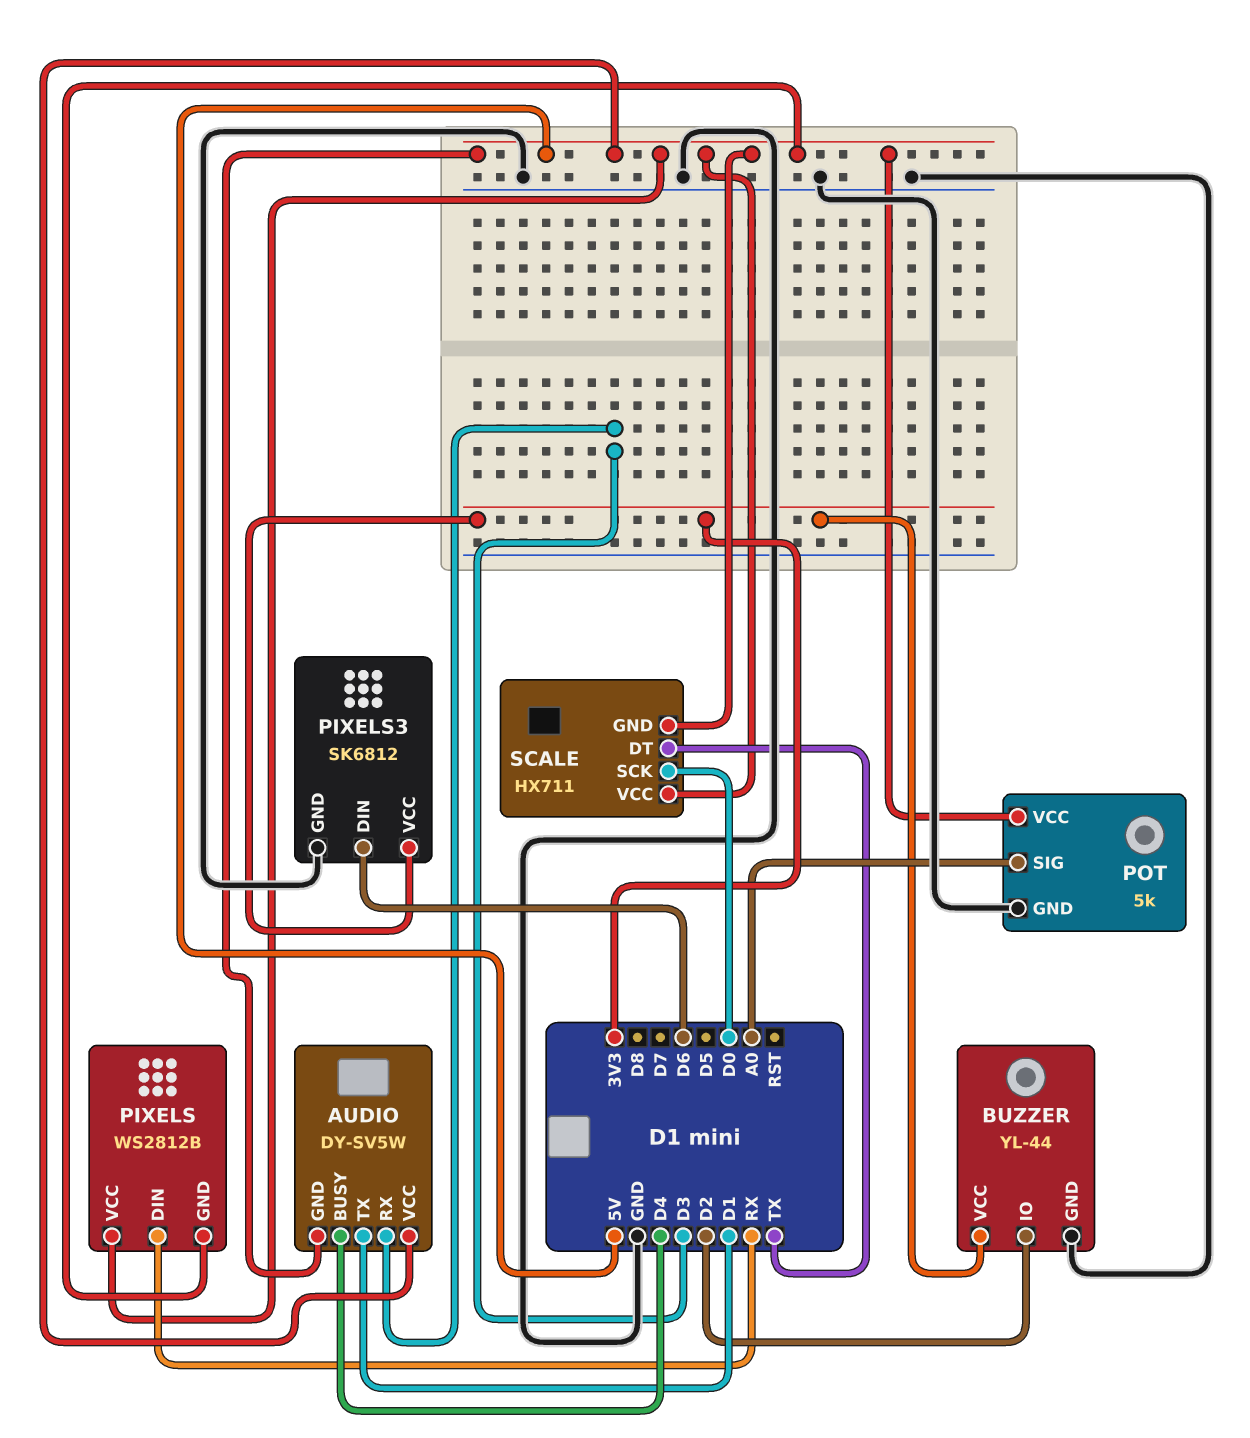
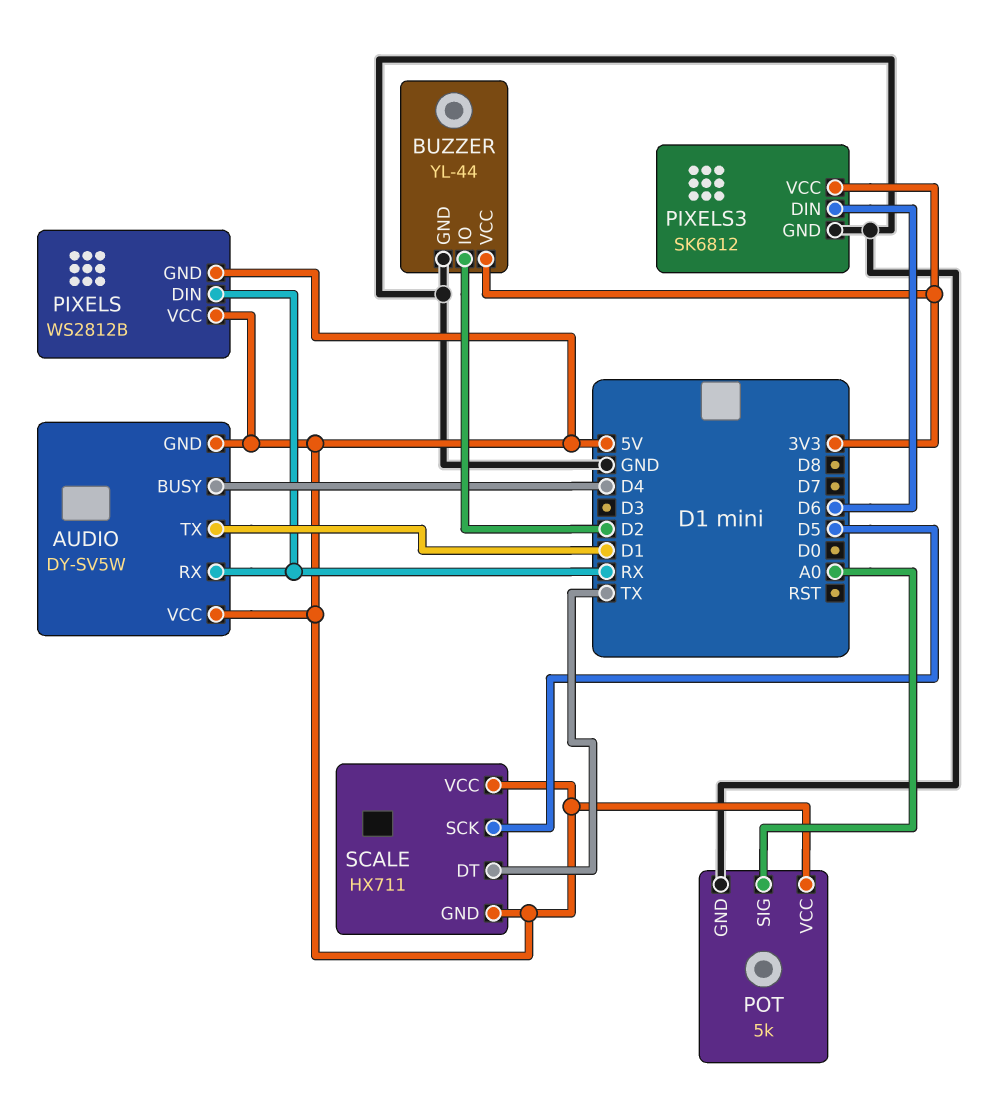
AUDIO pin RX: D3 -> RX
SCALE pin SCK: D0 -> D5

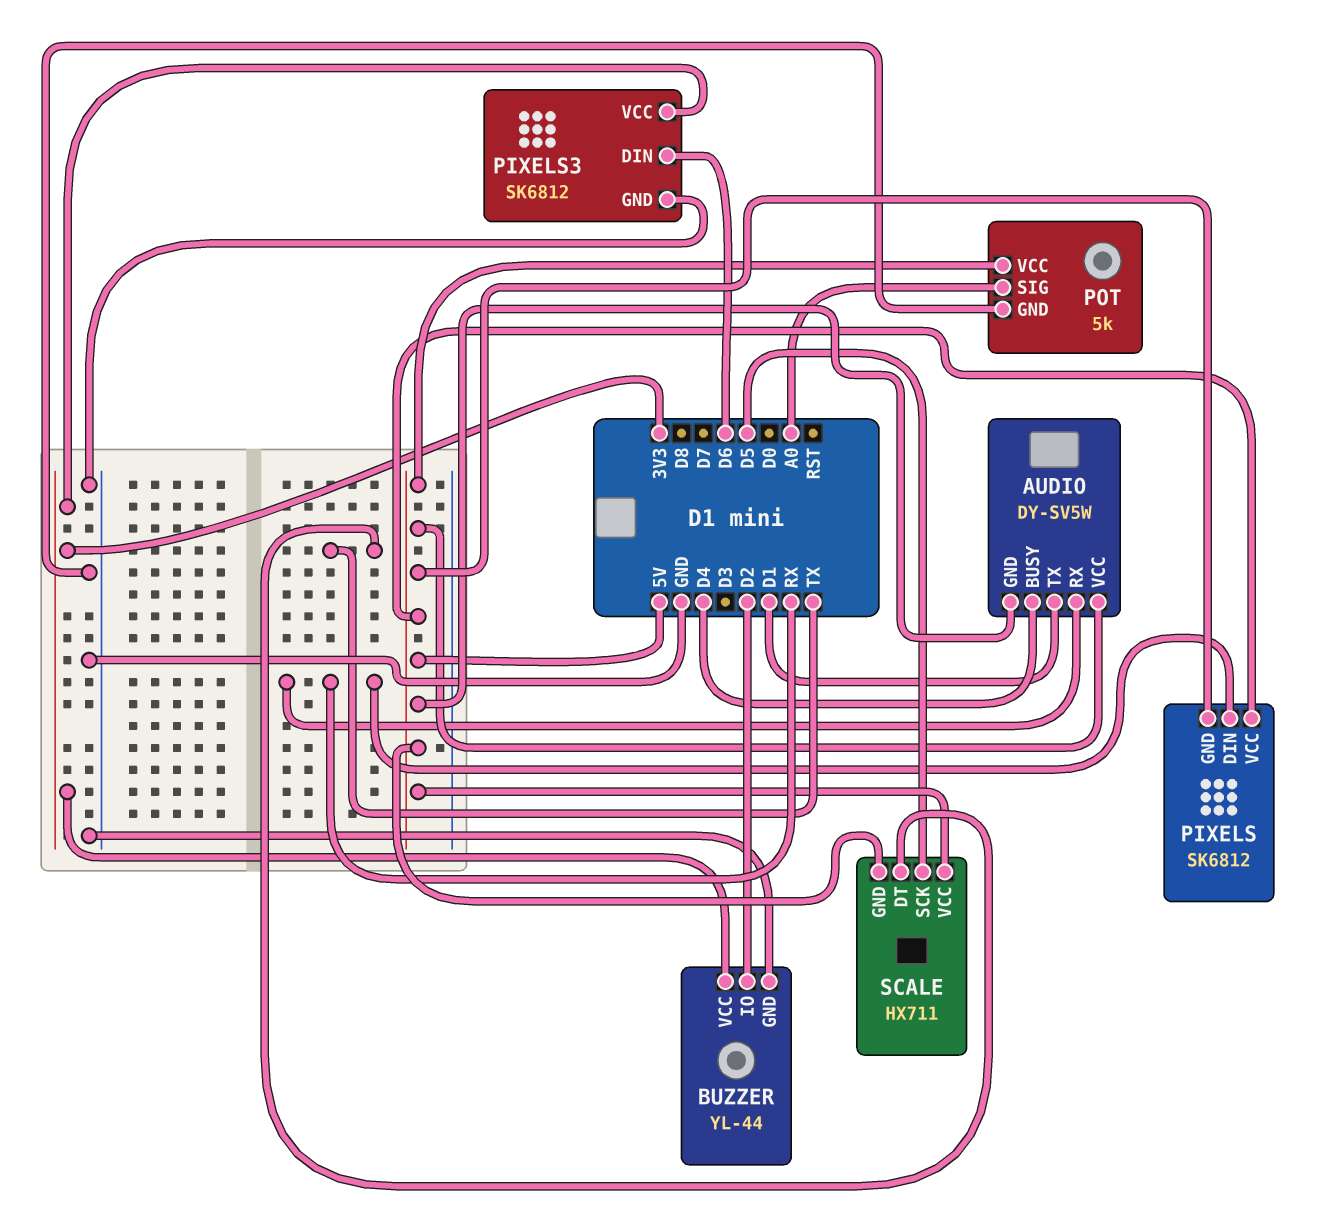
PIXELS: WS2812B -> SK6812

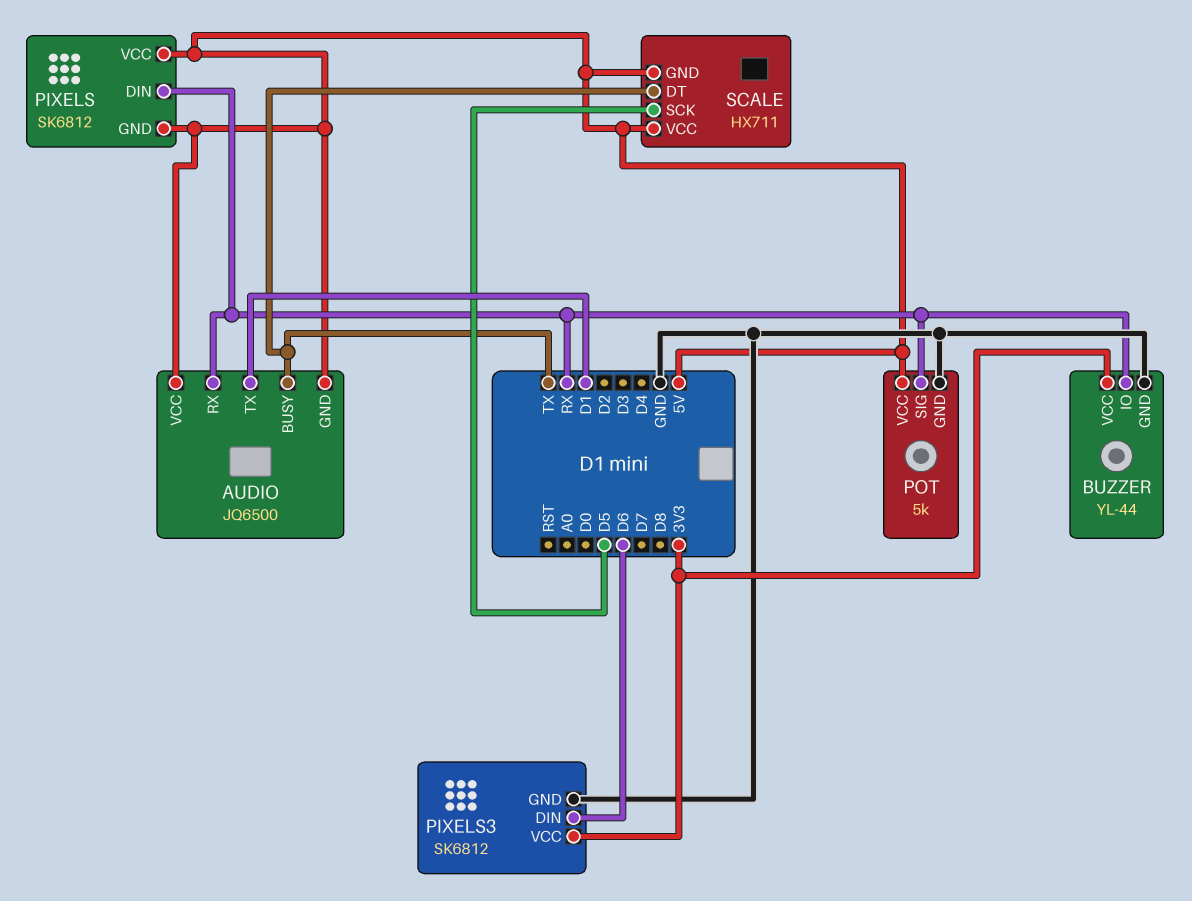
AUDIO: DY-SV5W -> JQ6500
AUDIO pin BUSY: D4 -> TX
BUZZER pin IO: D2 -> RX
POT pin SIG: A0 -> RX

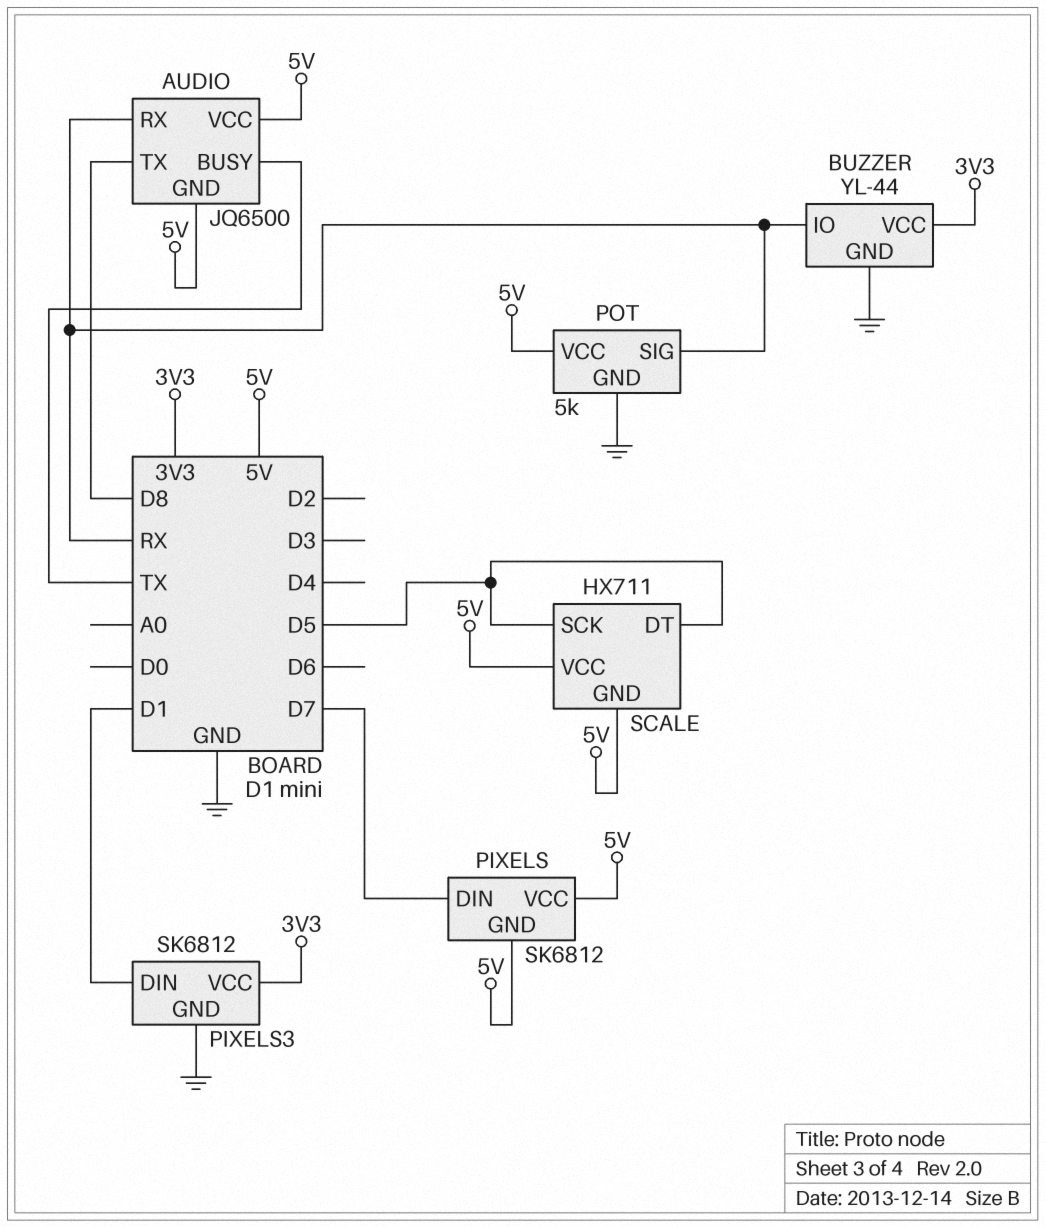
AUDIO pin TX: D1 -> D8
PIXELS pin DIN: RX -> D7
PIXELS3 pin DIN: D6 -> D1
SCALE pin DT: TX -> D5

